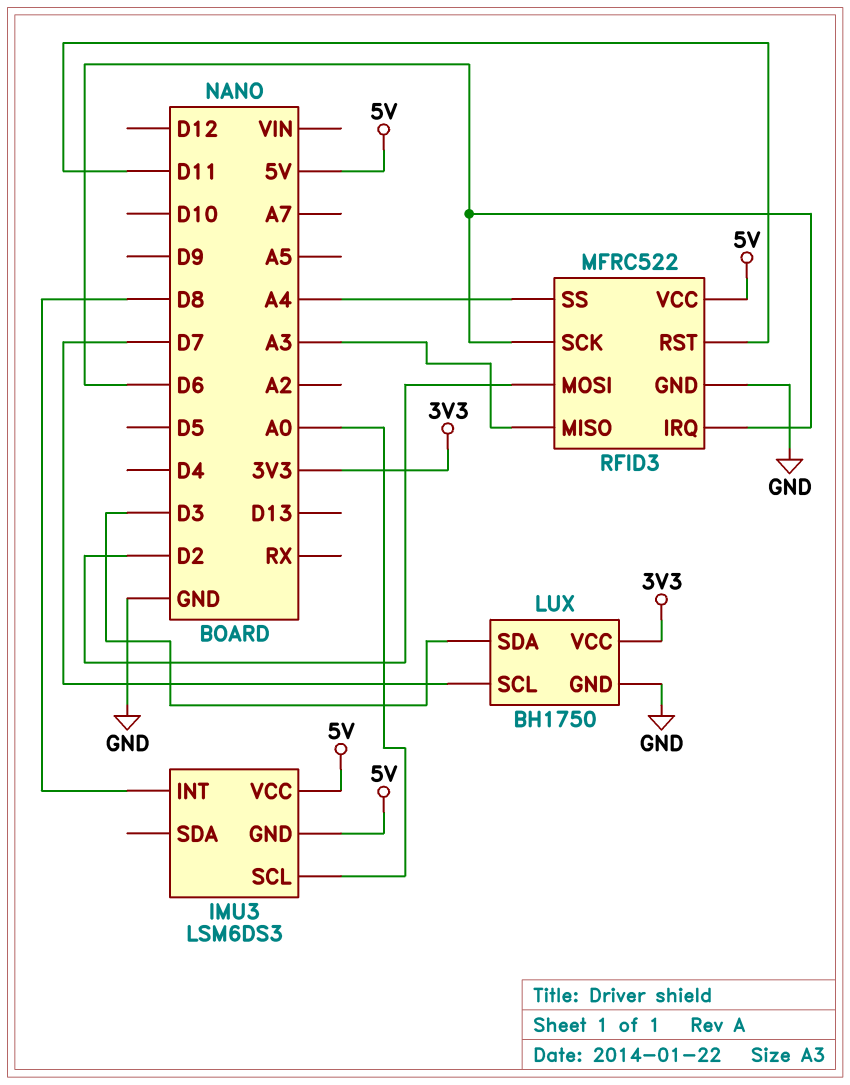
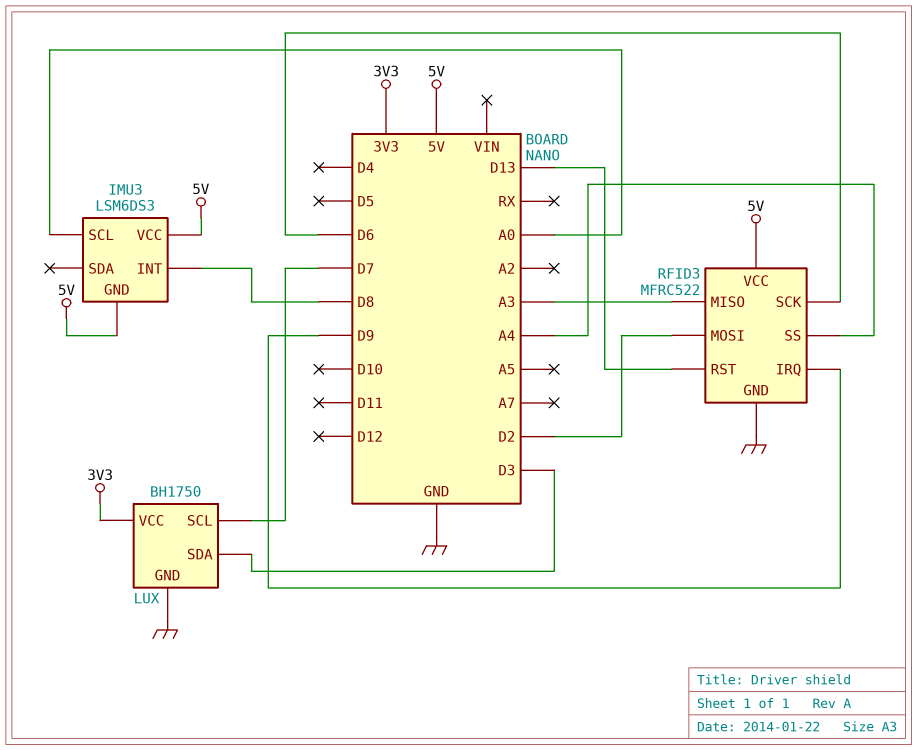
RFID3 pin IRQ: D6 -> D9
RFID3 pin RST: D11 -> D13

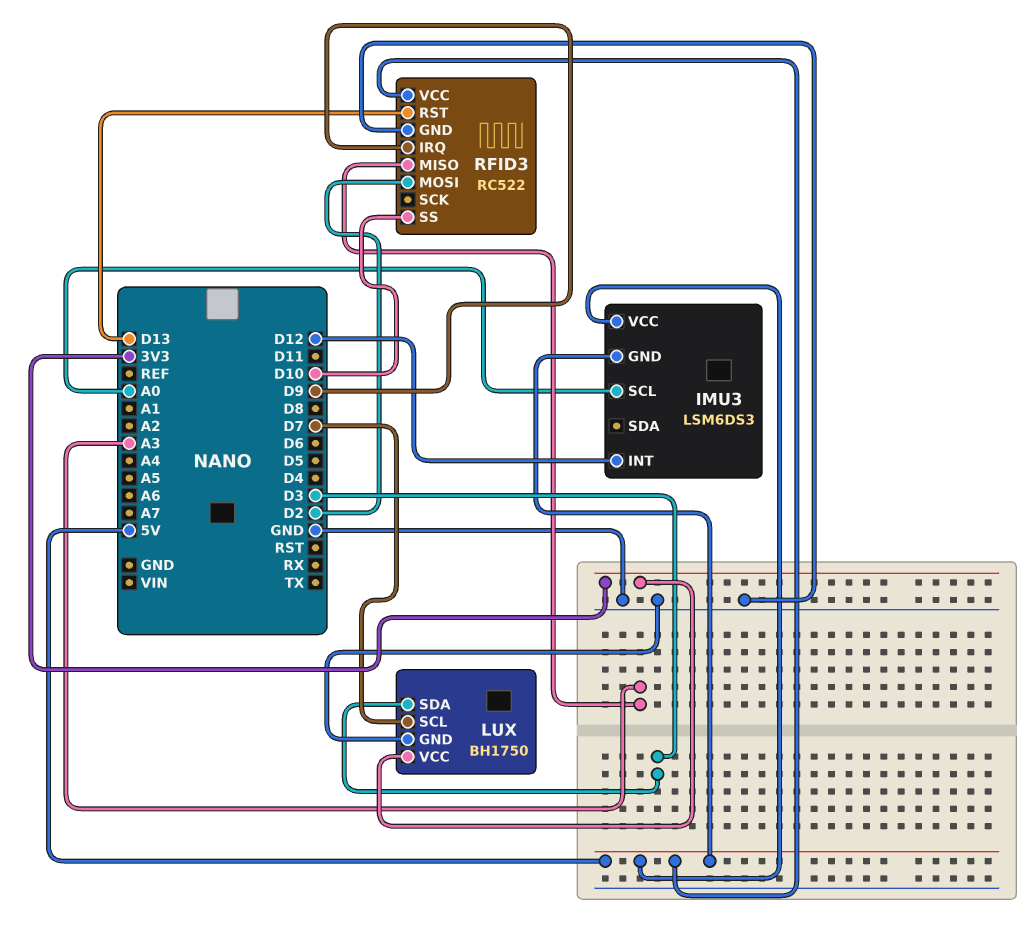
IMU3 pin INT: D8 -> D12
RFID3: MFRC522 -> RC522
RFID3 pin SCK: D6 -> none
RFID3 pin SS: A4 -> D10

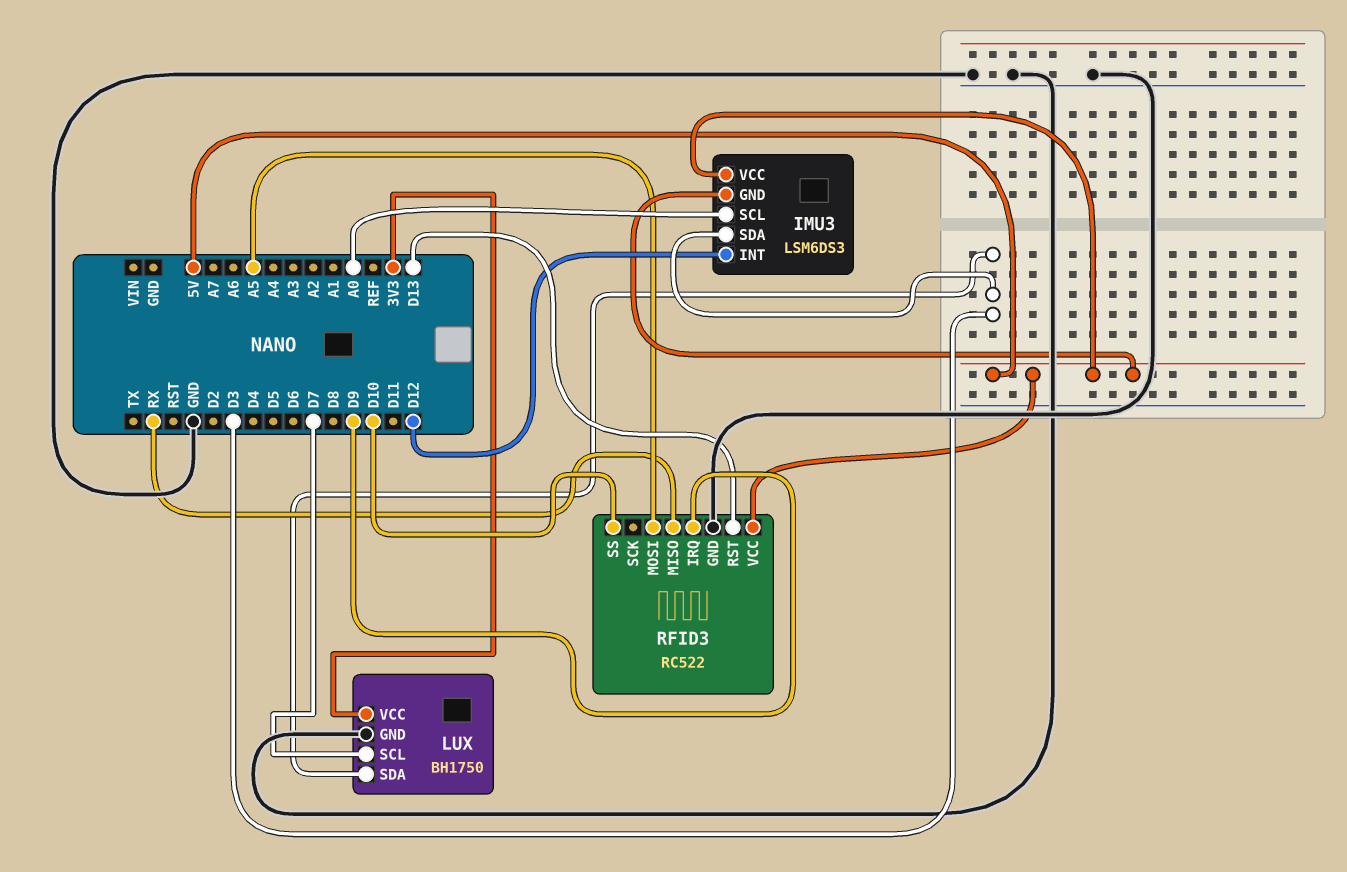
IMU3 pin SDA: none -> D3
RFID3 pin MISO: A3 -> RX
RFID3 pin MOSI: D2 -> A5

